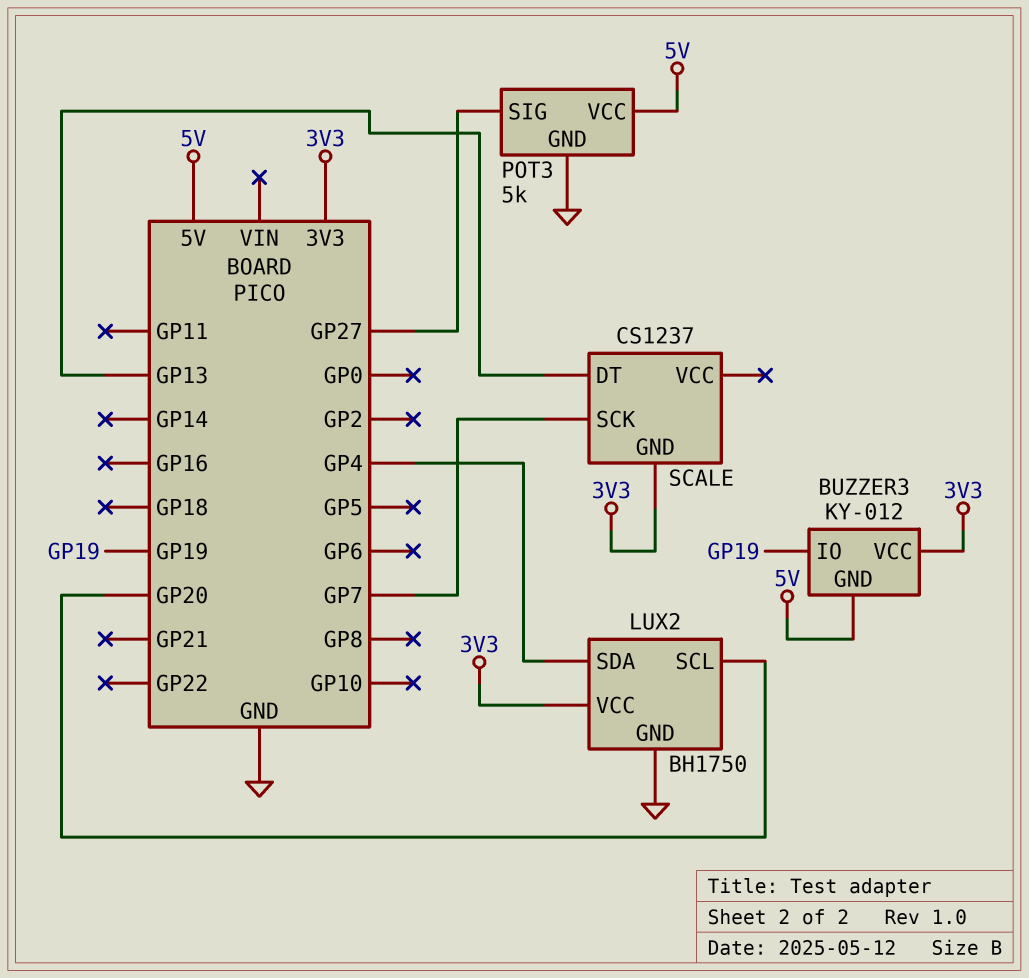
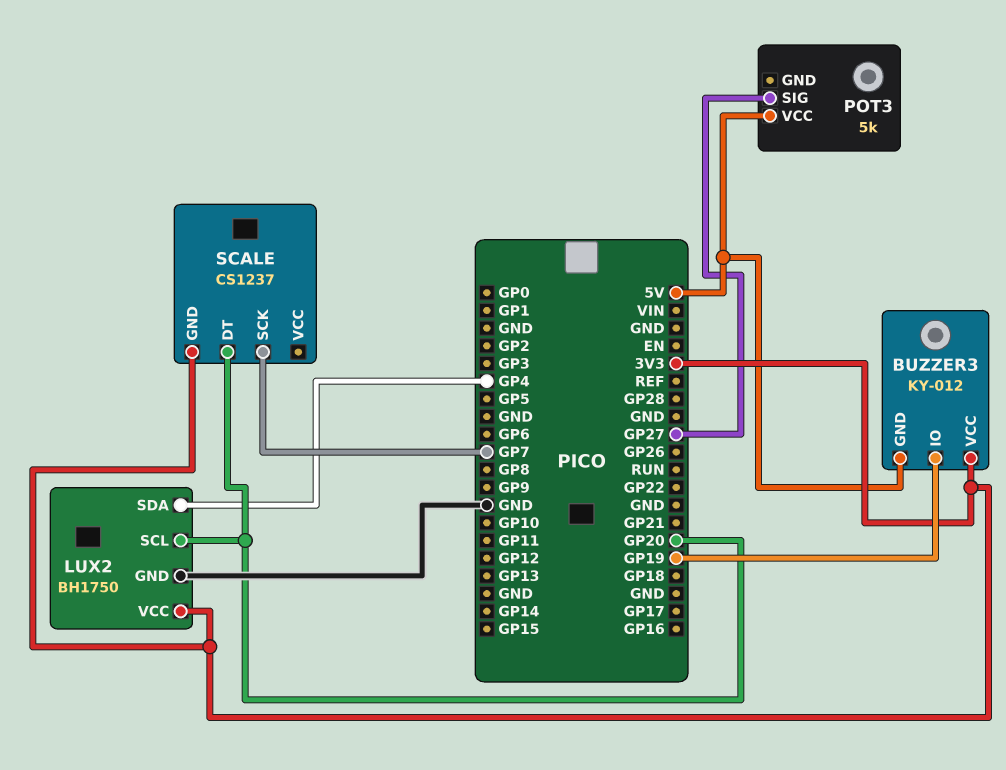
POT3 pin GND: GND -> none
SCALE pin DT: GP13 -> GP20

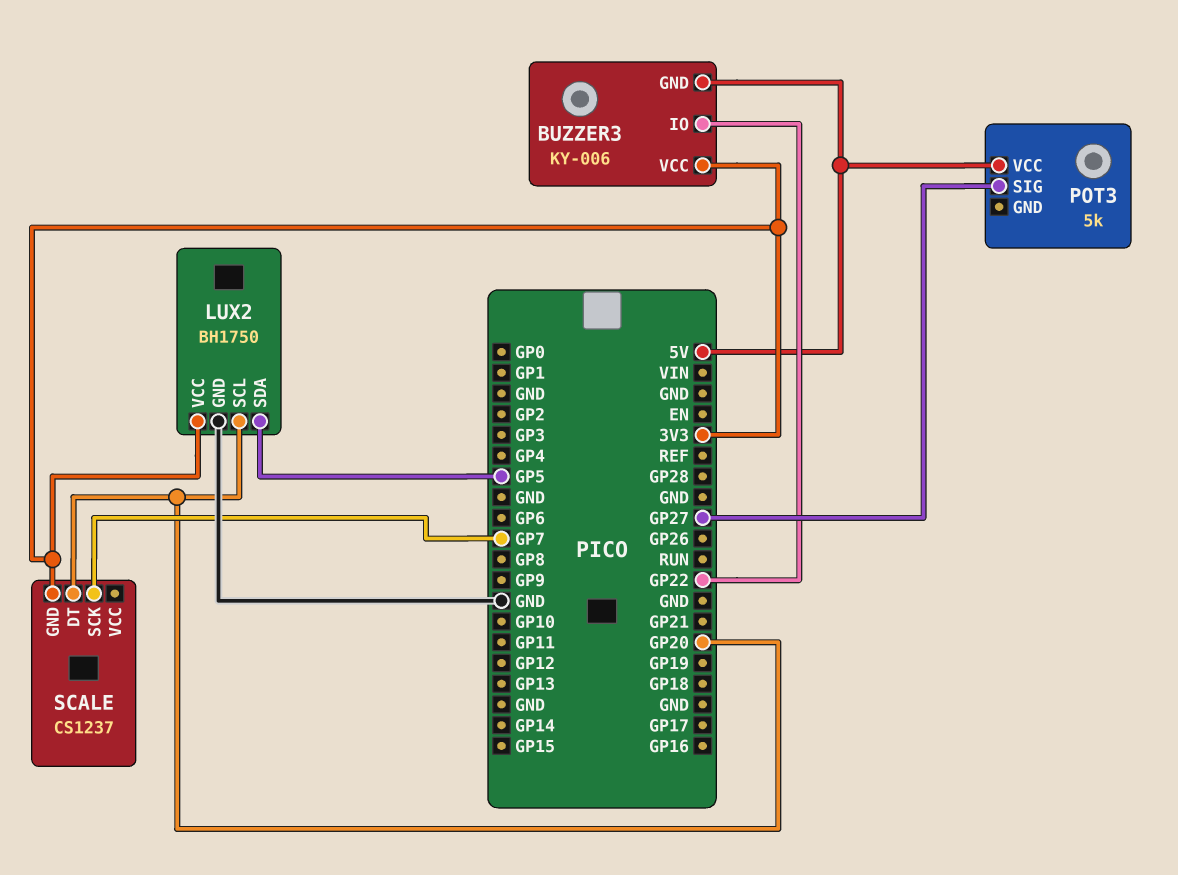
BUZZER3: KY-012 -> KY-006
BUZZER3 pin IO: GP19 -> GP22
LUX2 pin SDA: GP4 -> GP5

